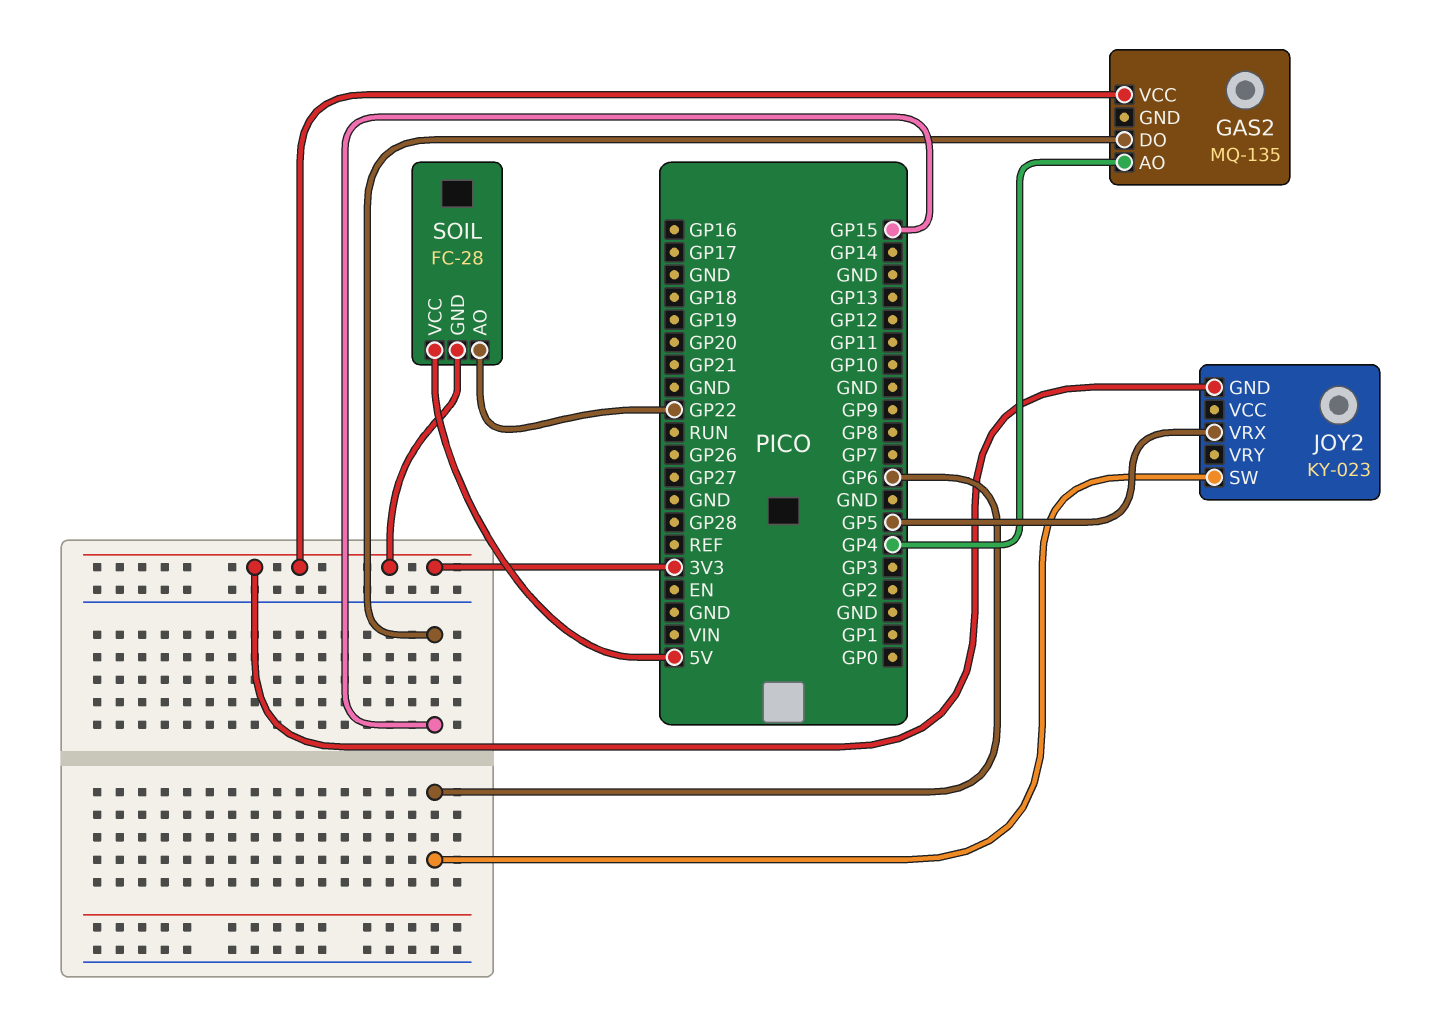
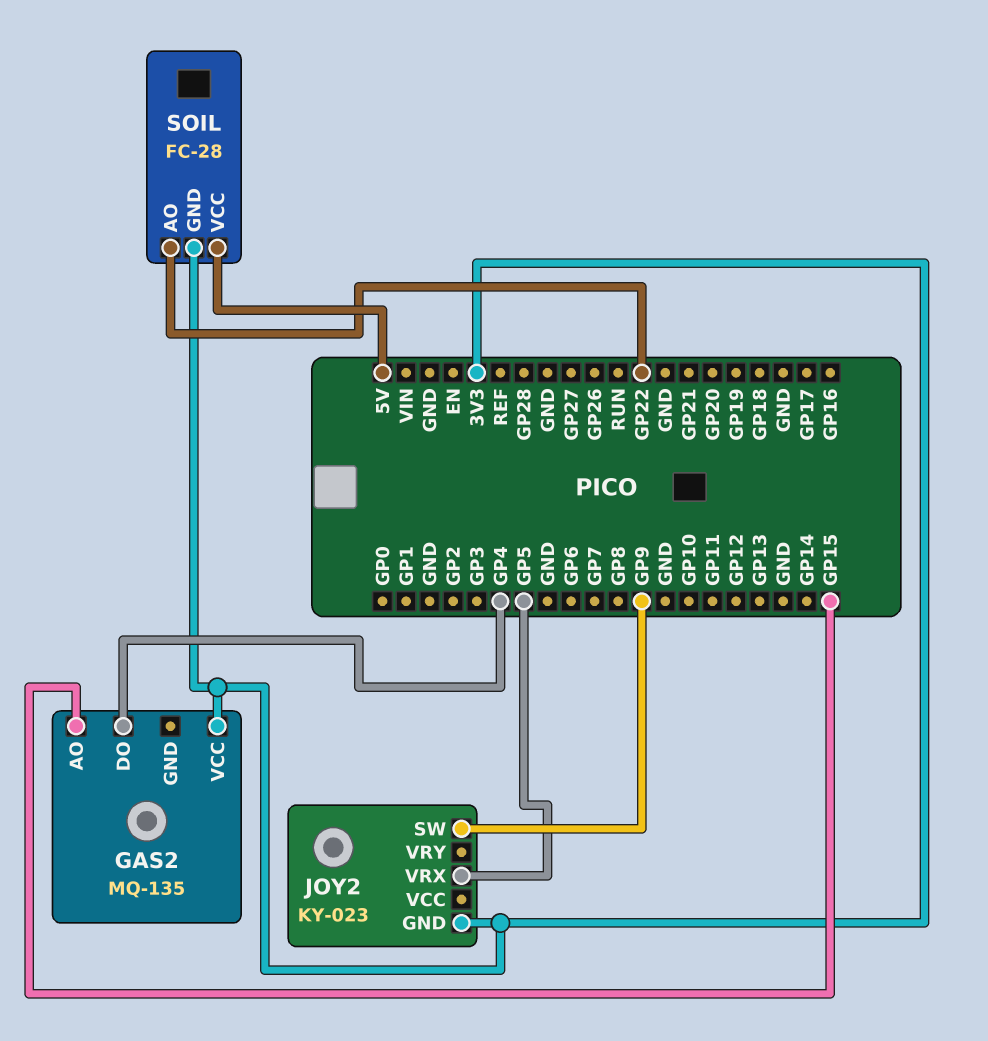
GAS2 pin AO: GP4 -> GP15
GAS2 pin DO: GP15 -> GP4
JOY2 pin SW: GP6 -> GP9

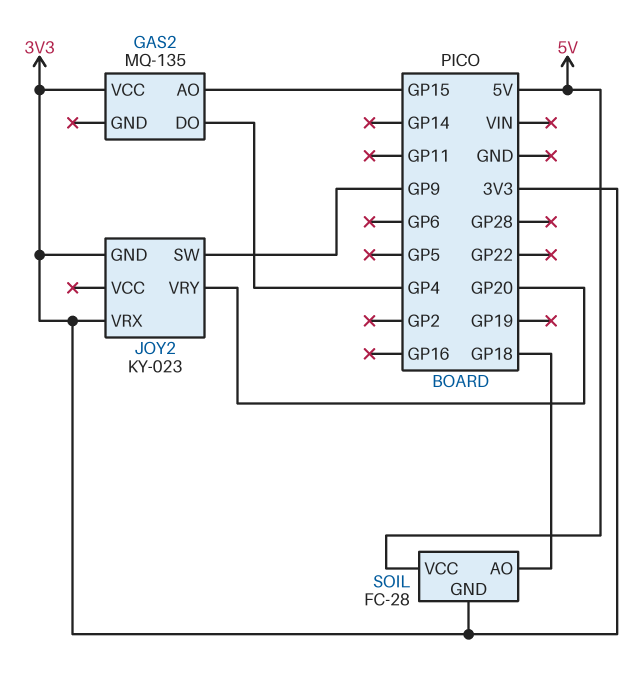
JOY2 pin VRX: GP5 -> 3V3
JOY2 pin VRY: none -> GP20
SOIL pin AO: GP22 -> GP18

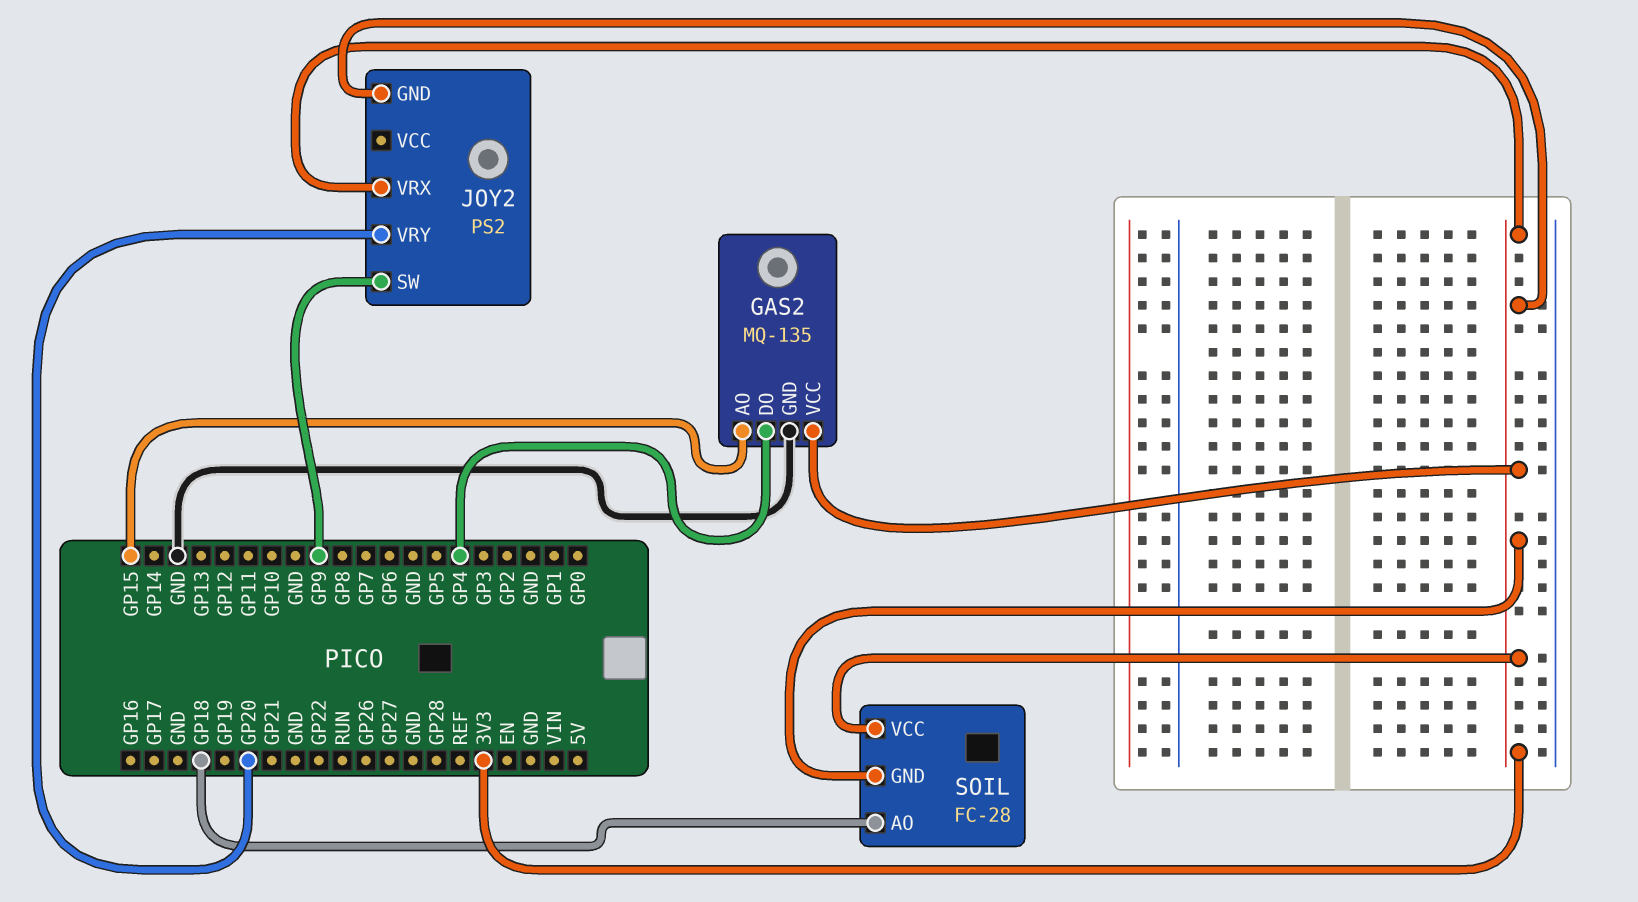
GAS2 pin GND: none -> GND
JOY2: KY-023 -> PS2
SOIL pin VCC: 5V -> 3V3

